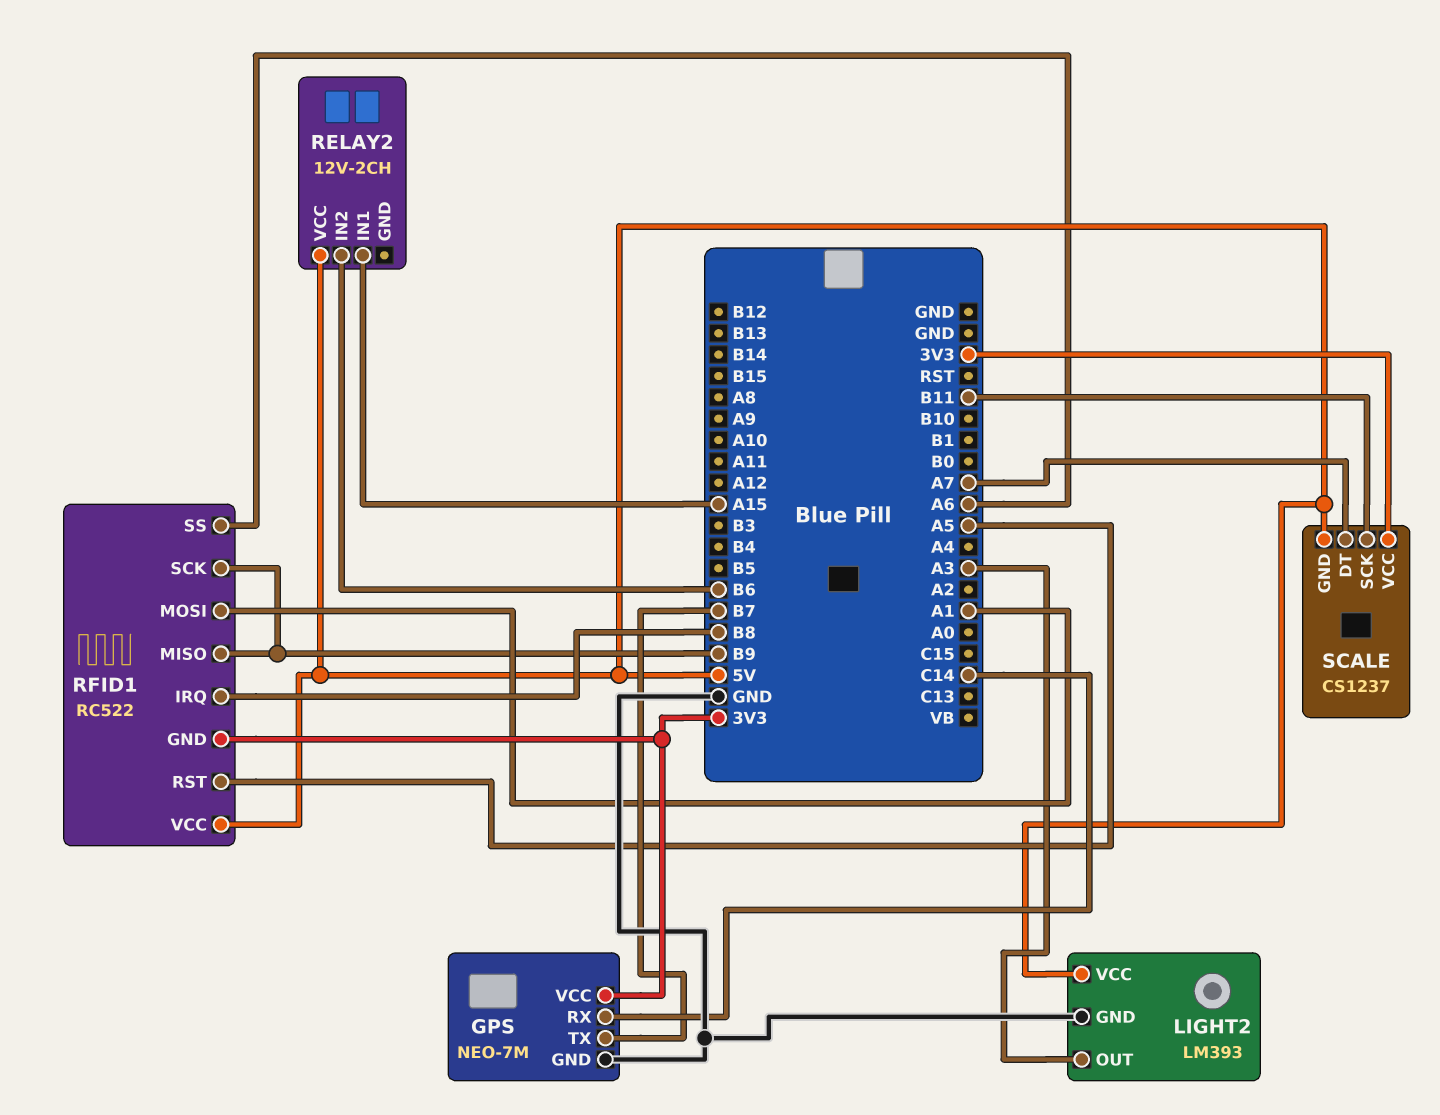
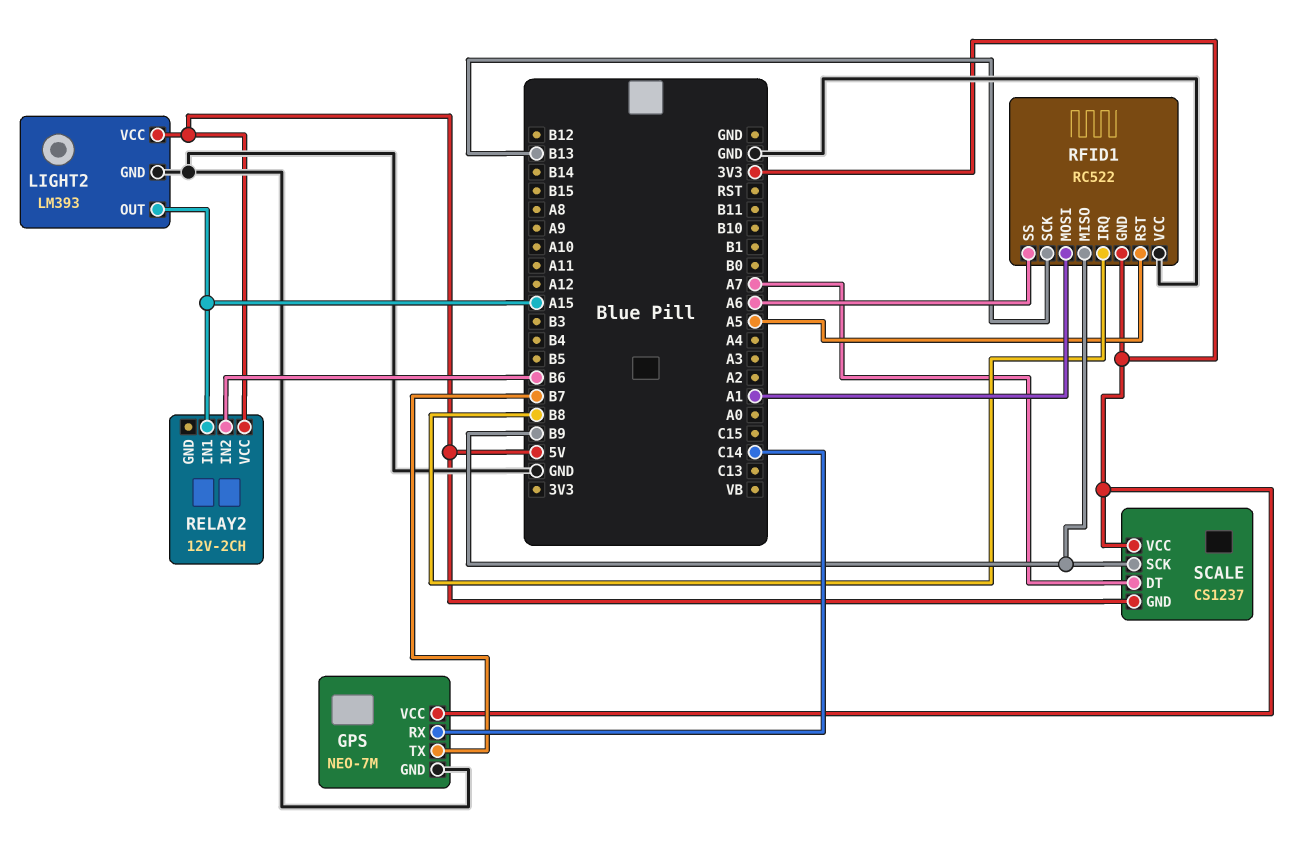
LIGHT2 pin OUT: A3 -> A15
RFID1 pin SCK: B9 -> B13
RFID1 pin VCC: 5V -> GND
SCALE pin SCK: B11 -> B9

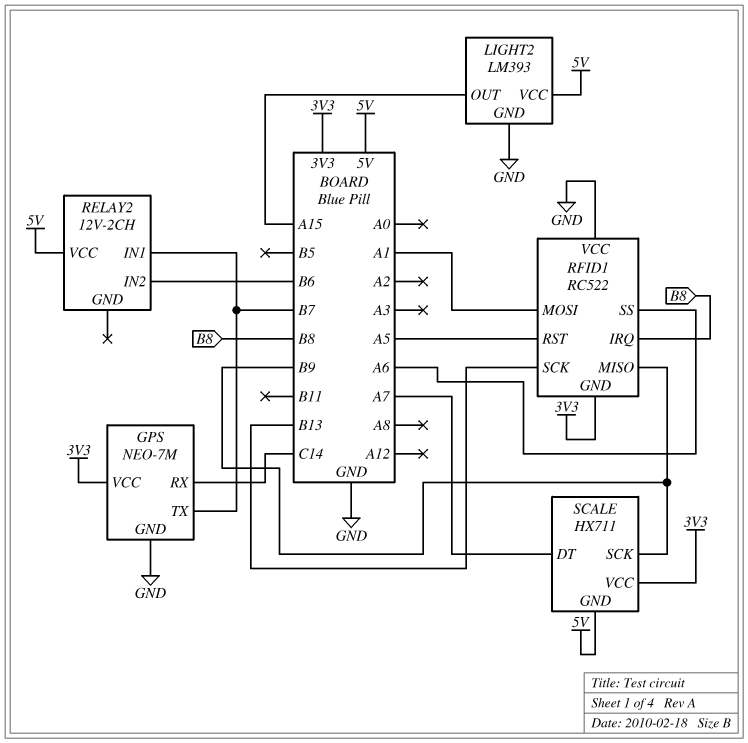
RELAY2 pin IN1: A15 -> B7
SCALE: CS1237 -> HX711

